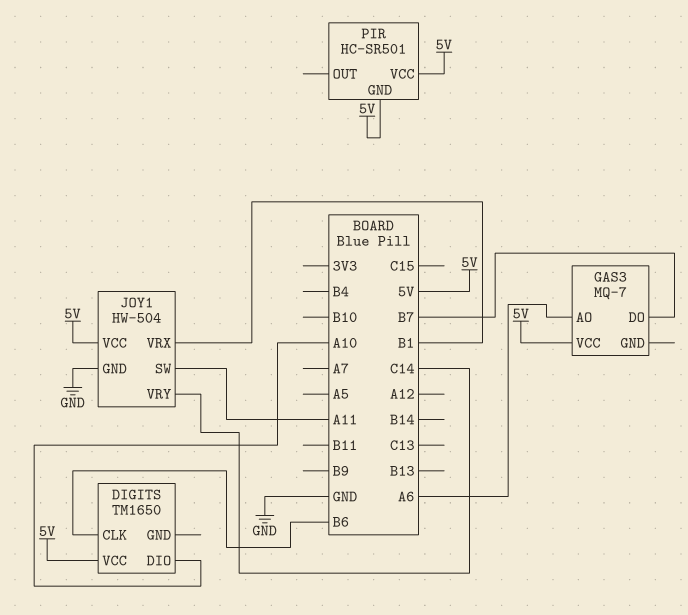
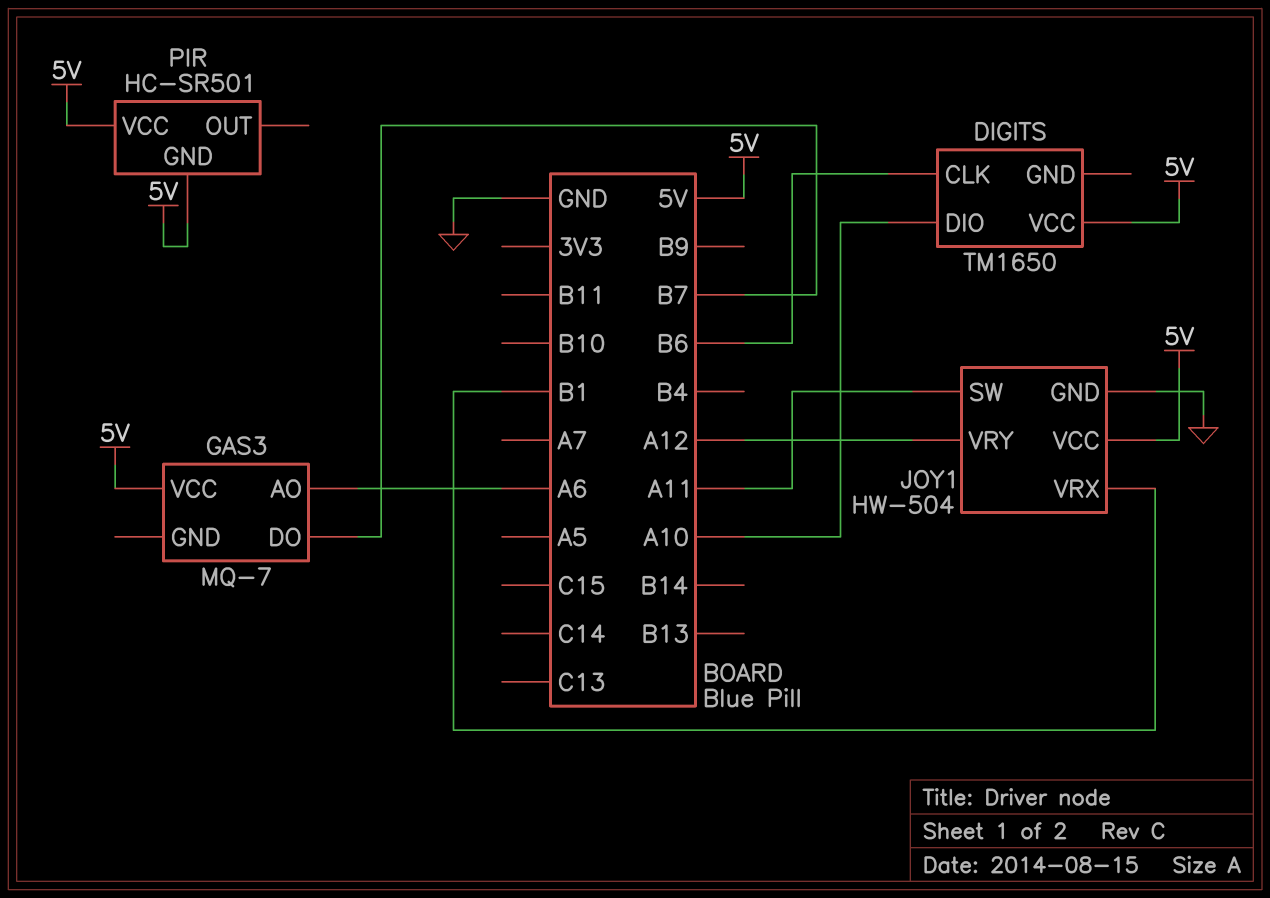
JOY1 pin VRY: C14 -> A12

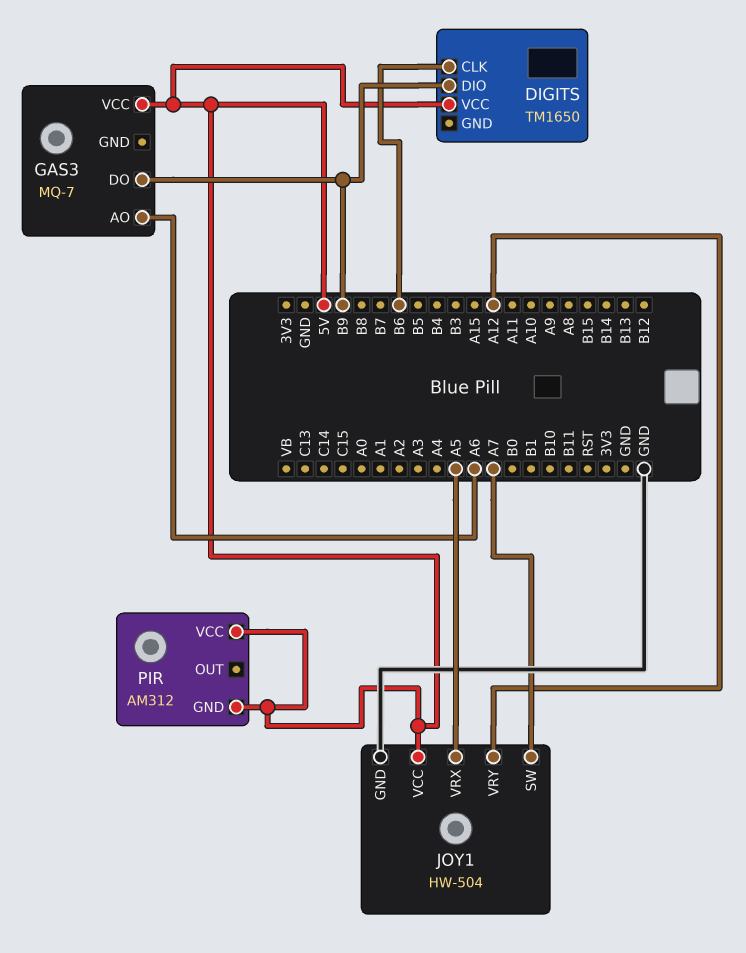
DIGITS pin DIO: A10 -> B9
GAS3 pin DO: B7 -> B9
JOY1 pin SW: A11 -> A7
JOY1 pin VRX: B1 -> A5
PIR: HC-SR501 -> AM312

